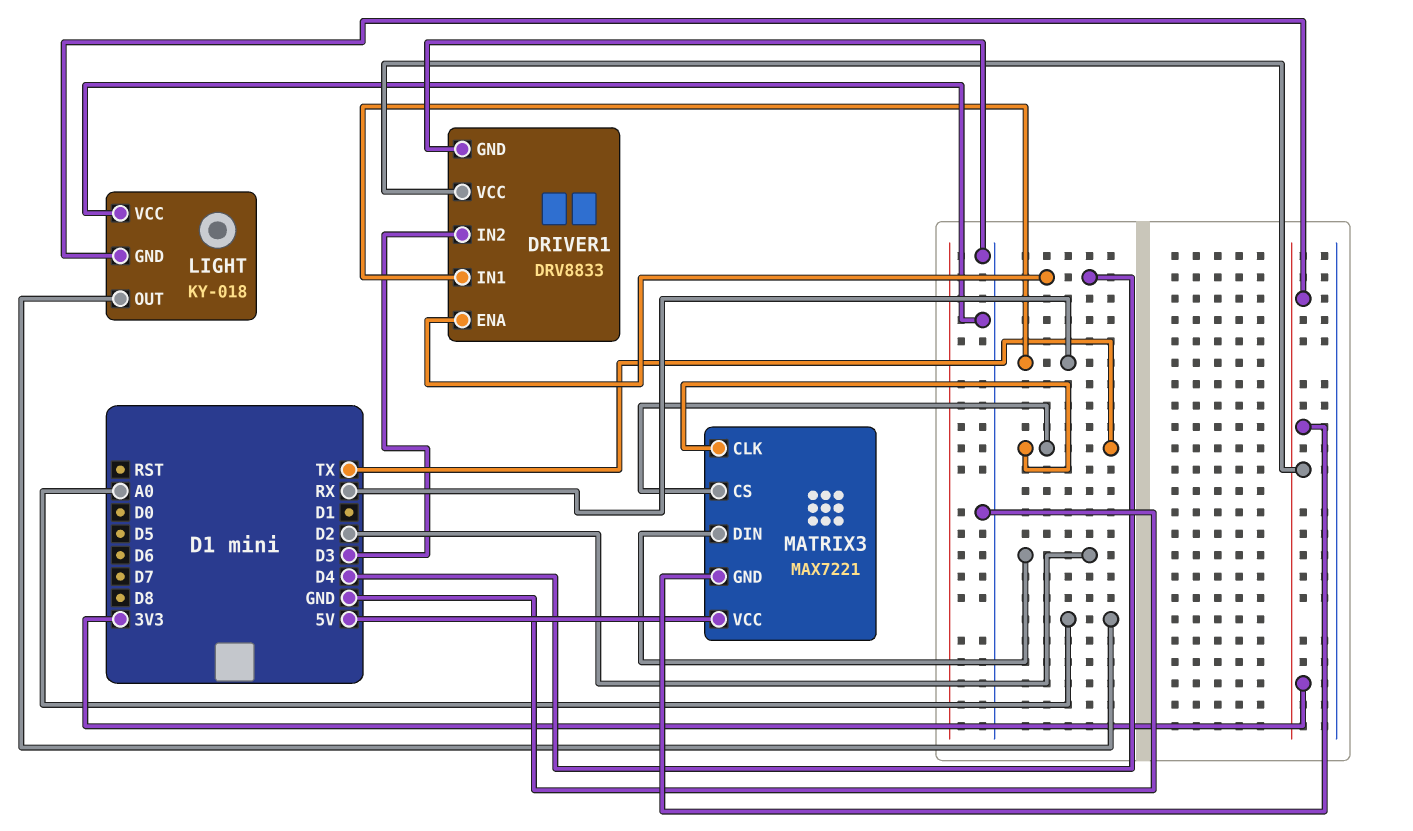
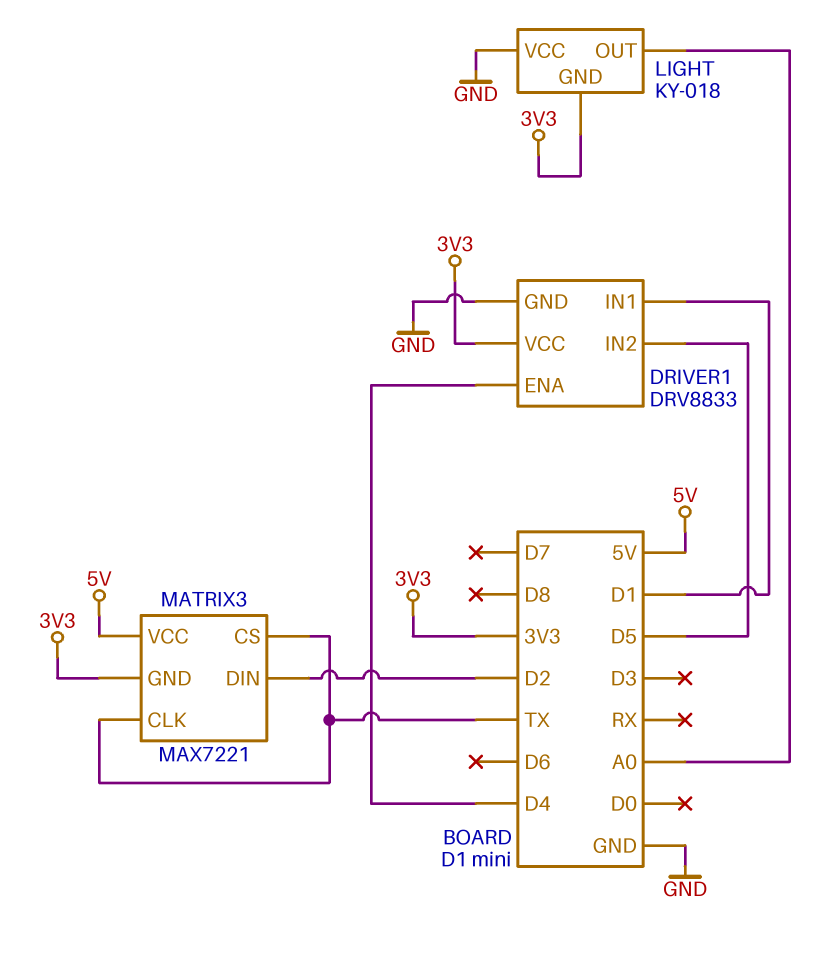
DRIVER1 pin IN1: RX -> D1
DRIVER1 pin IN2: D3 -> D5

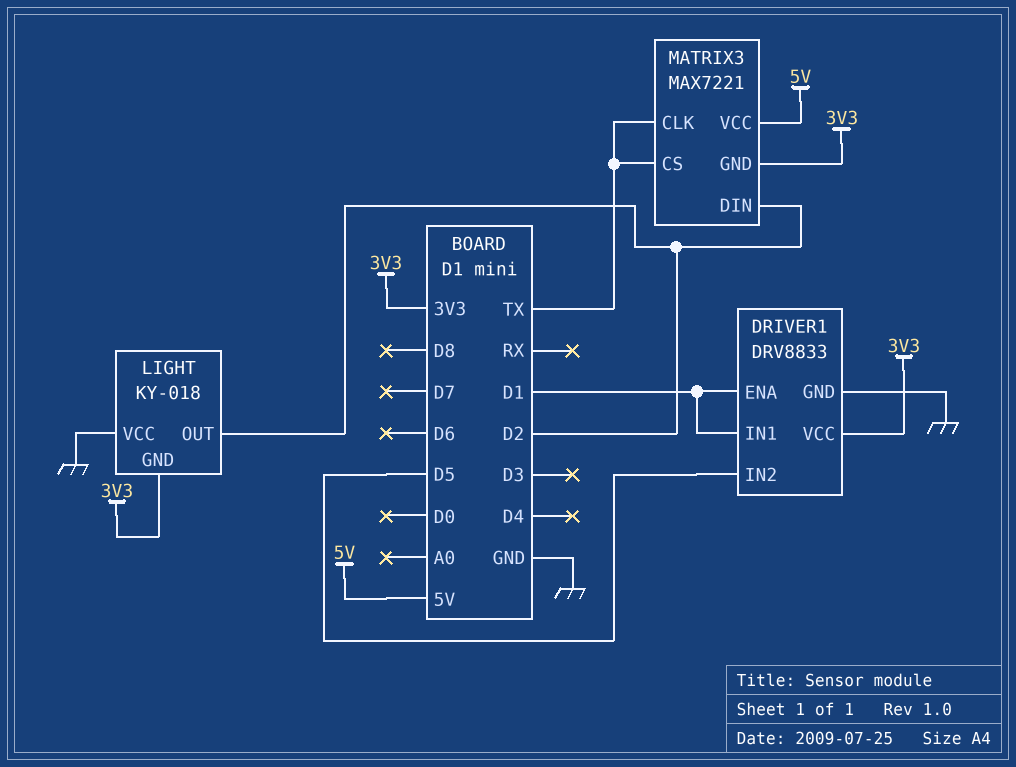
DRIVER1 pin ENA: D4 -> D1
LIGHT pin OUT: A0 -> D2

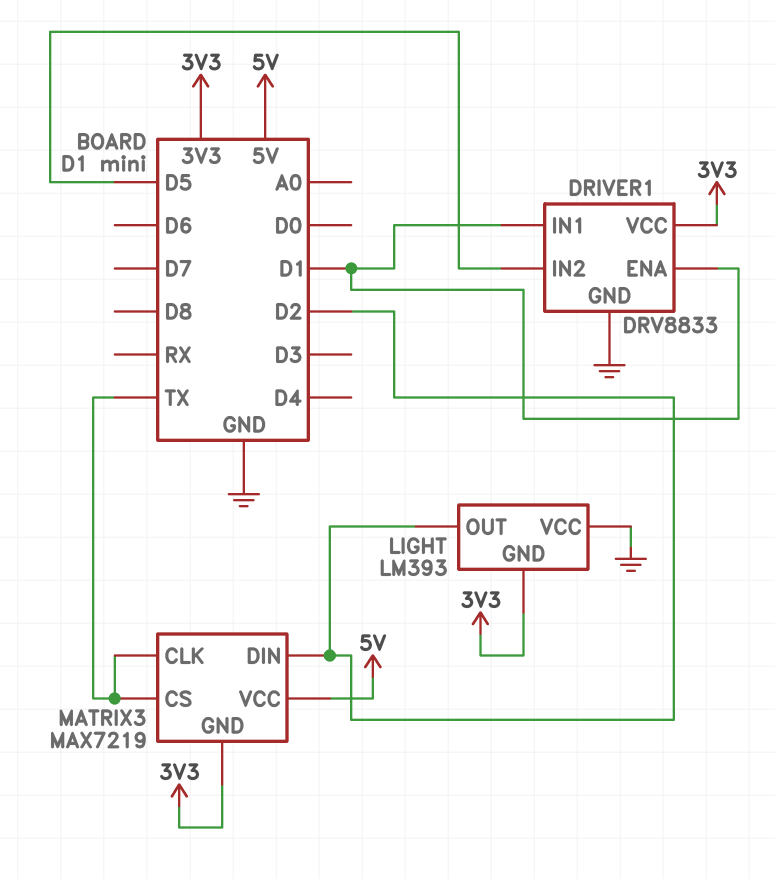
LIGHT: KY-018 -> LM393
MATRIX3: MAX7221 -> MAX7219

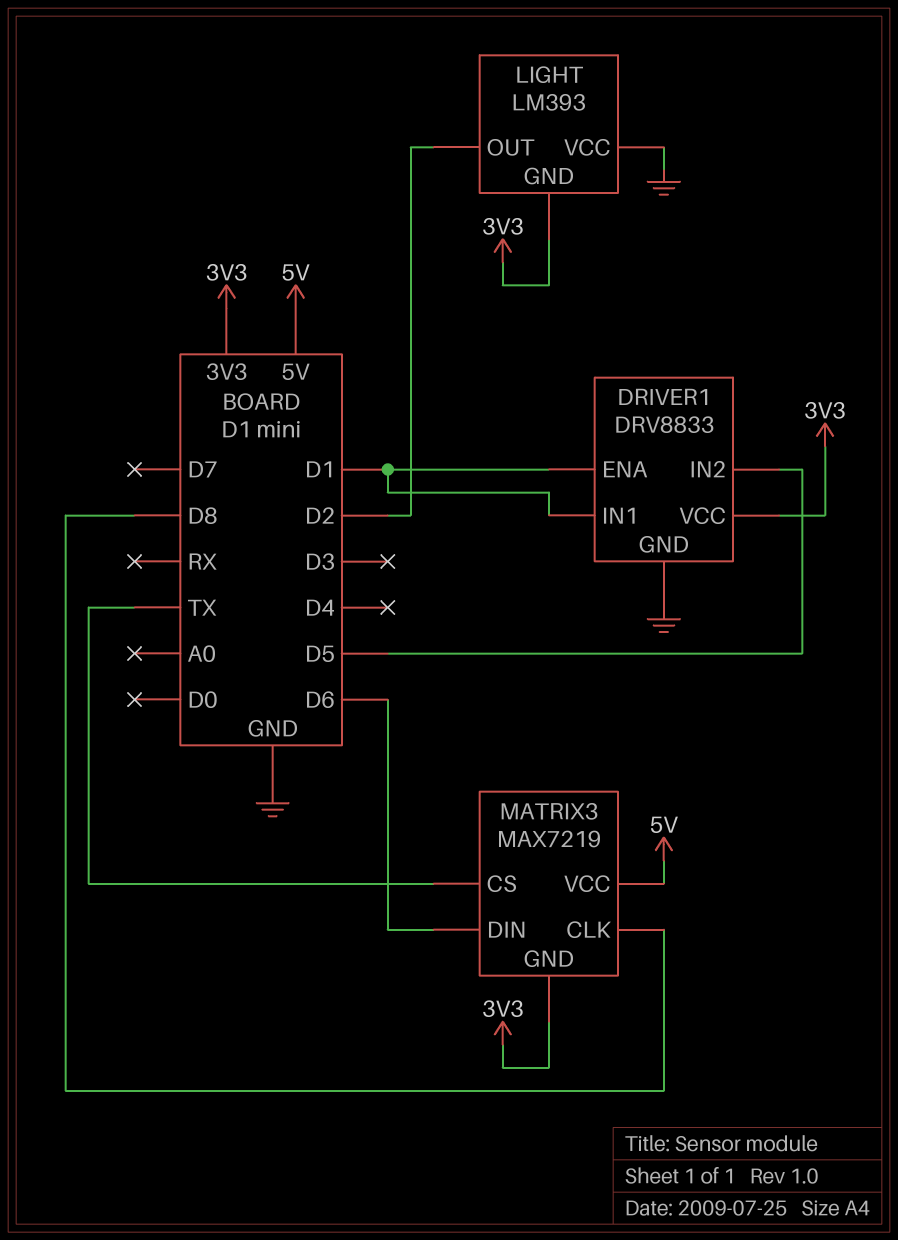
MATRIX3 pin CLK: TX -> D8
MATRIX3 pin DIN: D2 -> D6

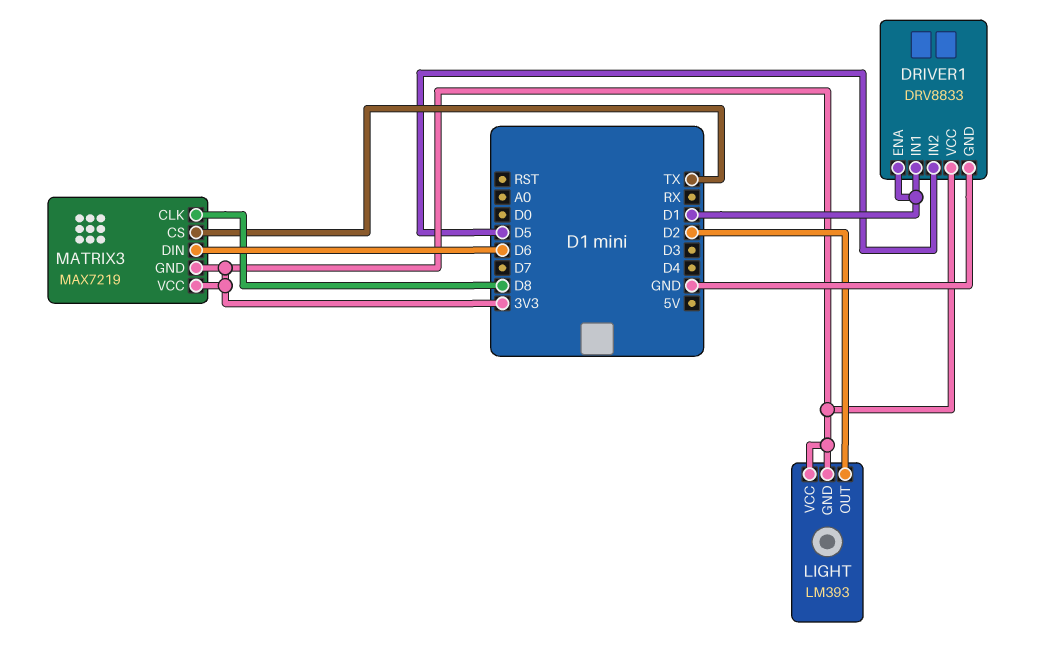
LIGHT pin VCC: GND -> 3V3
MATRIX3 pin VCC: 5V -> 3V3

